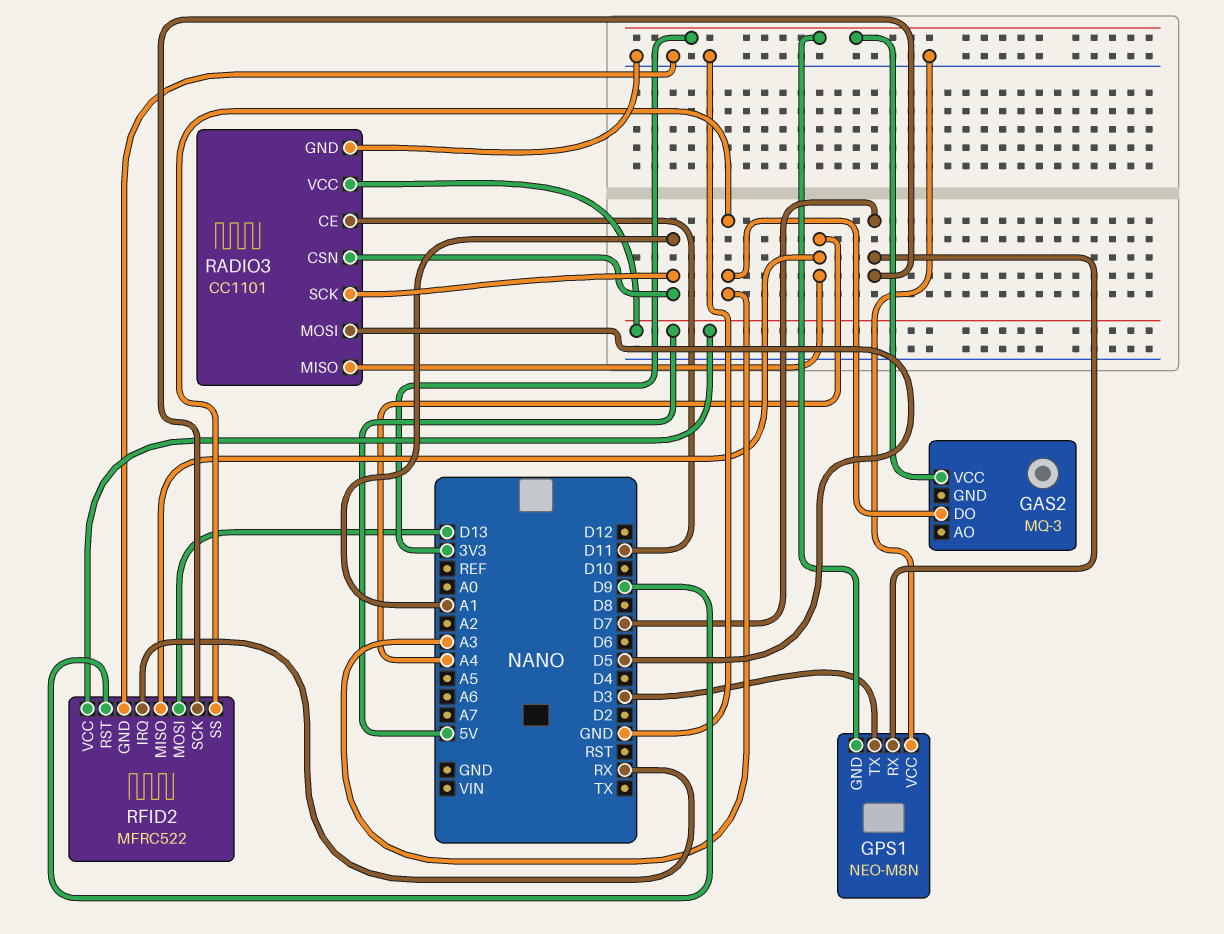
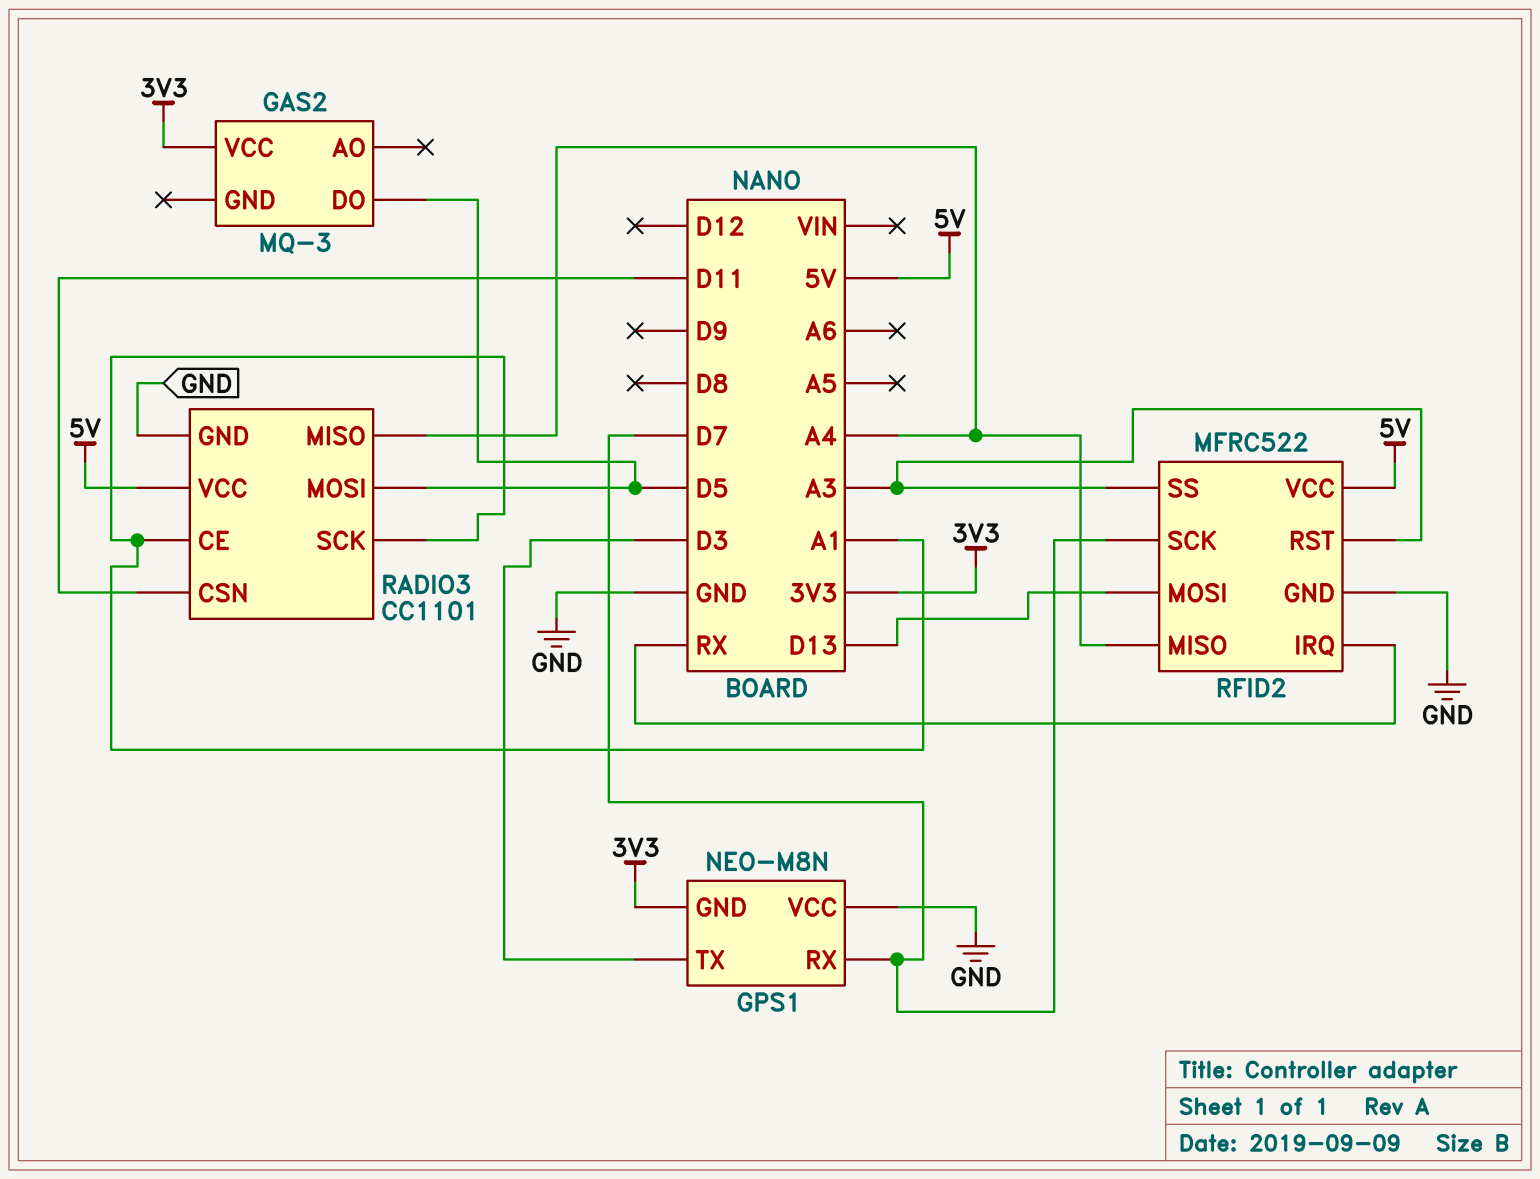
GAS2 pin DO: A3 -> D5
RADIO3 pin CE: D11 -> A1
RADIO3 pin CSN: A1 -> D11
RFID2 pin RST: D9 -> A3

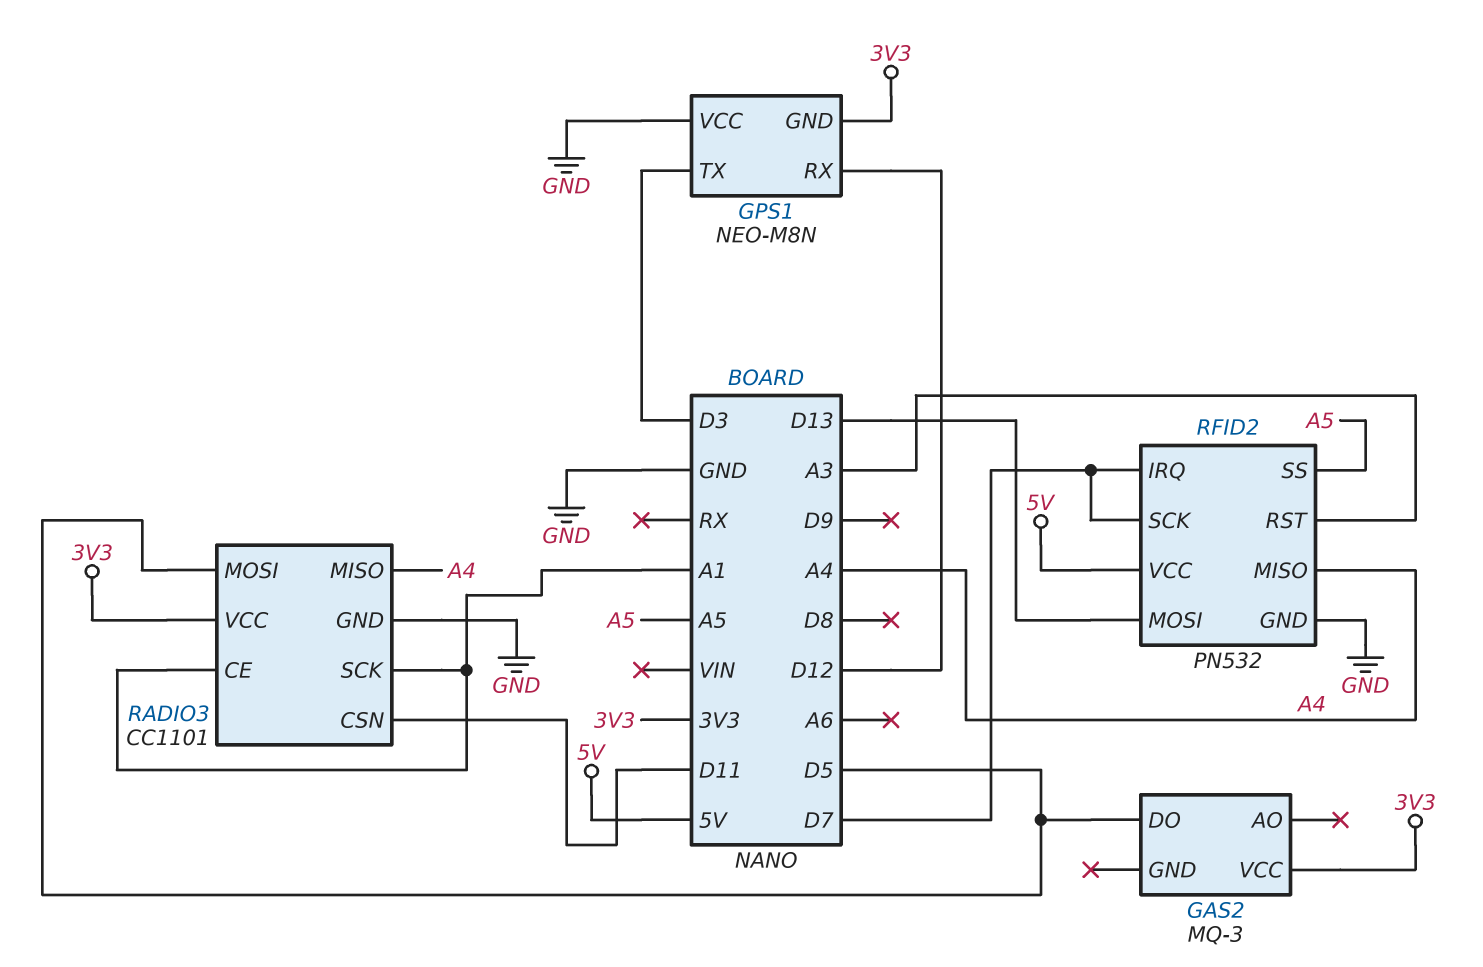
GPS1 pin RX: D7 -> D12
RADIO3 pin VCC: 5V -> 3V3
RFID2: MFRC522 -> PN532
RFID2 pin IRQ: RX -> D7
RFID2 pin SS: A3 -> A5

